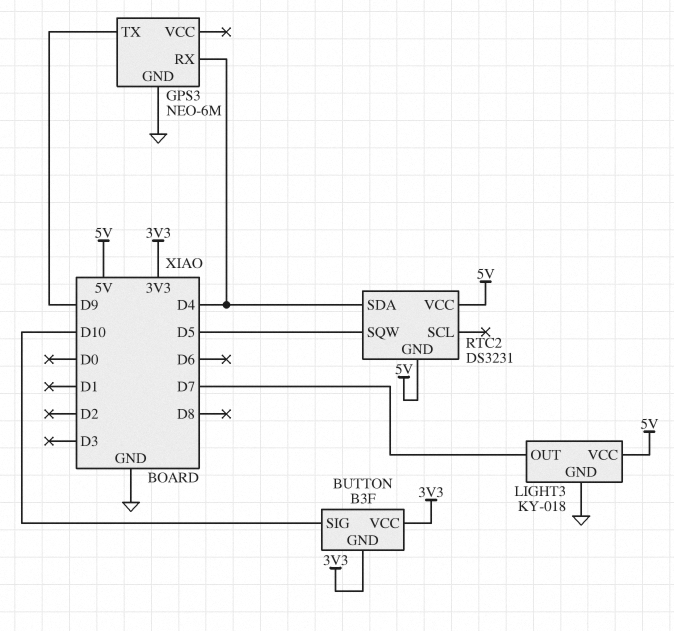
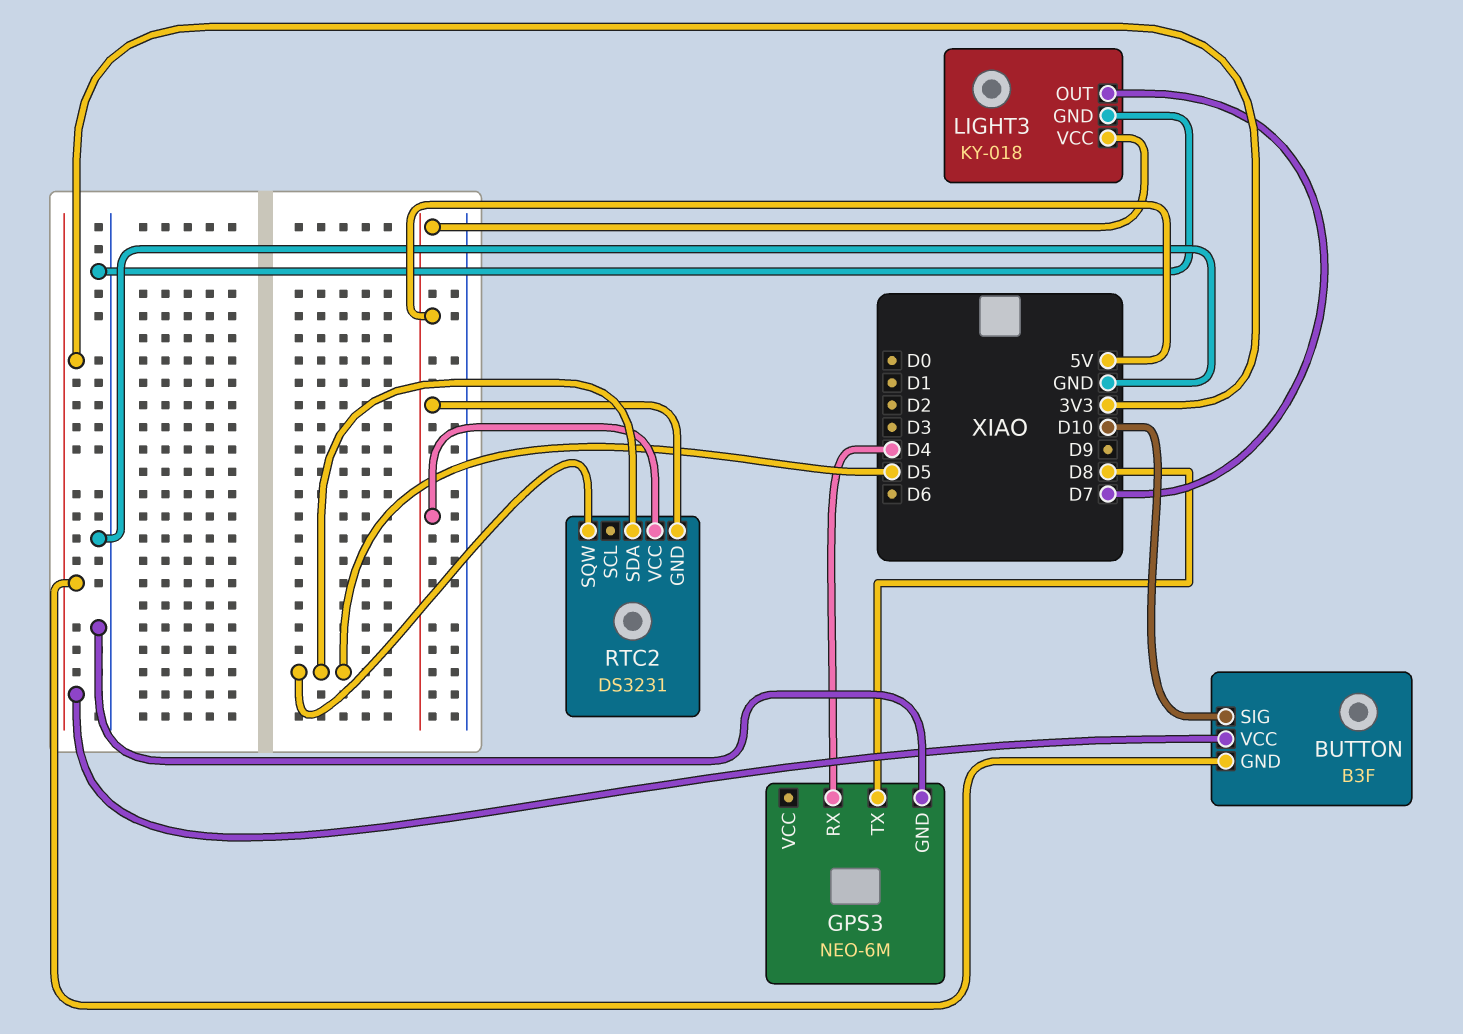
GPS3 pin TX: D9 -> D8
RTC2 pin SDA: D4 -> D5

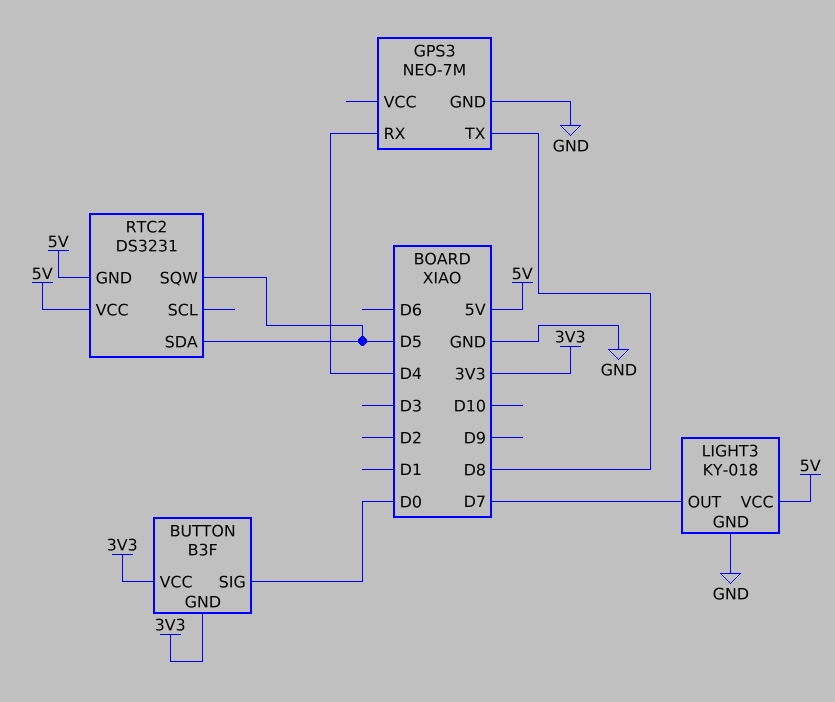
BUTTON pin SIG: D10 -> D0
GPS3: NEO-6M -> NEO-7M

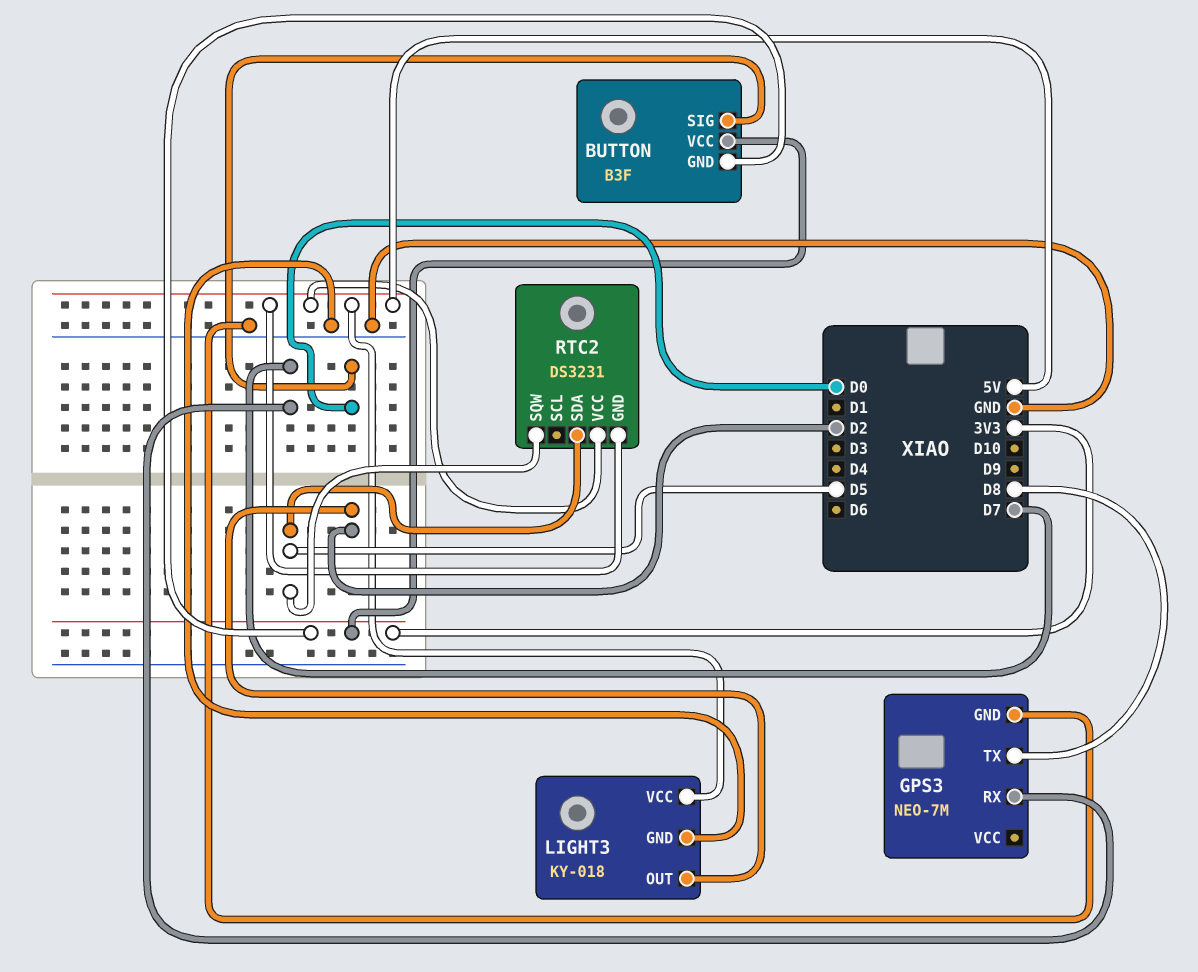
GPS3 pin RX: D4 -> D7
LIGHT3 pin OUT: D7 -> D2

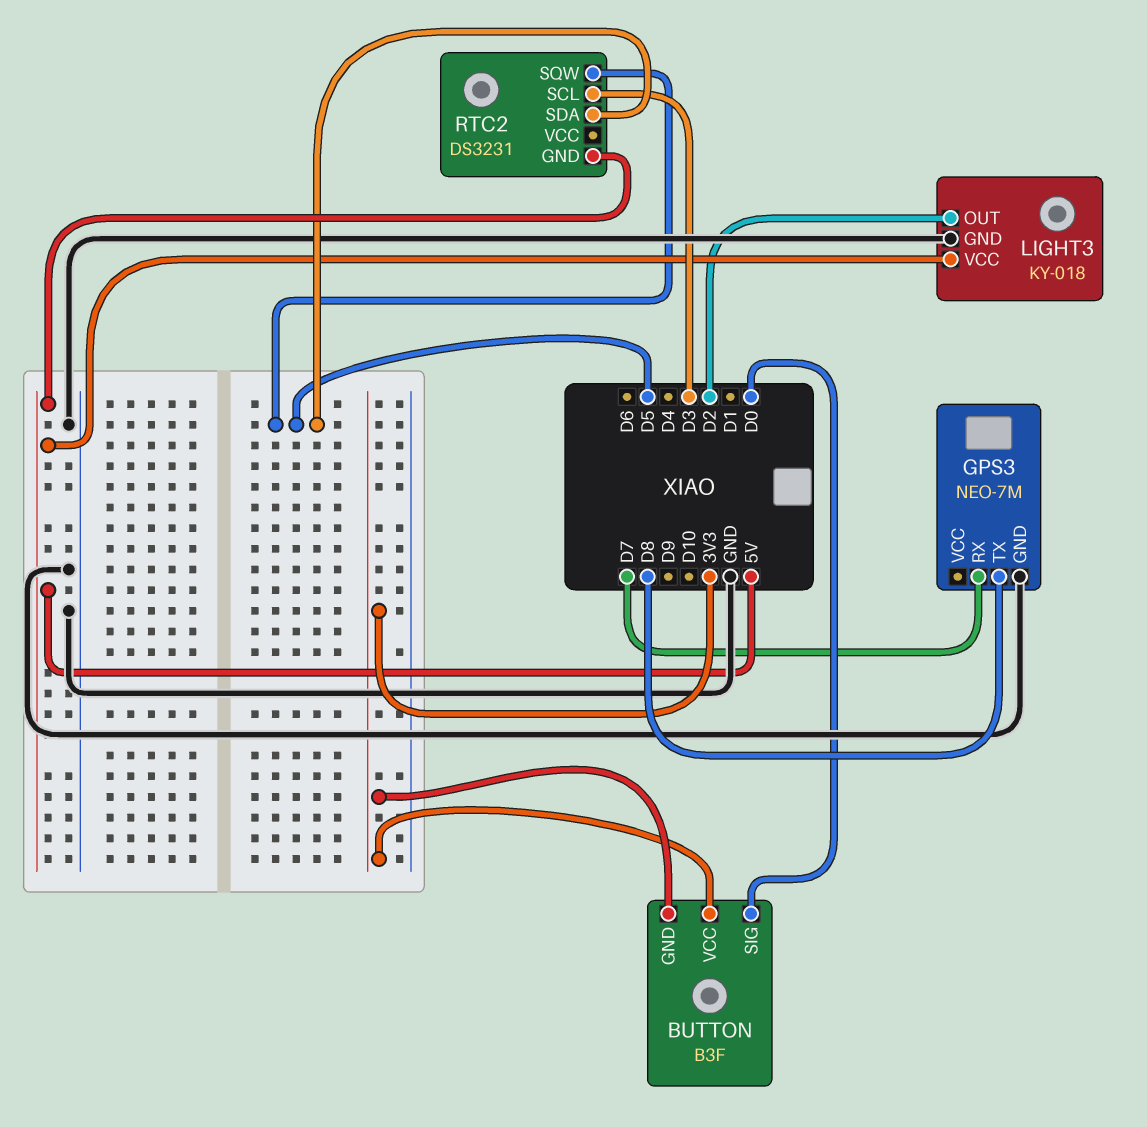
RTC2 pin SCL: none -> D3
RTC2 pin VCC: 5V -> none

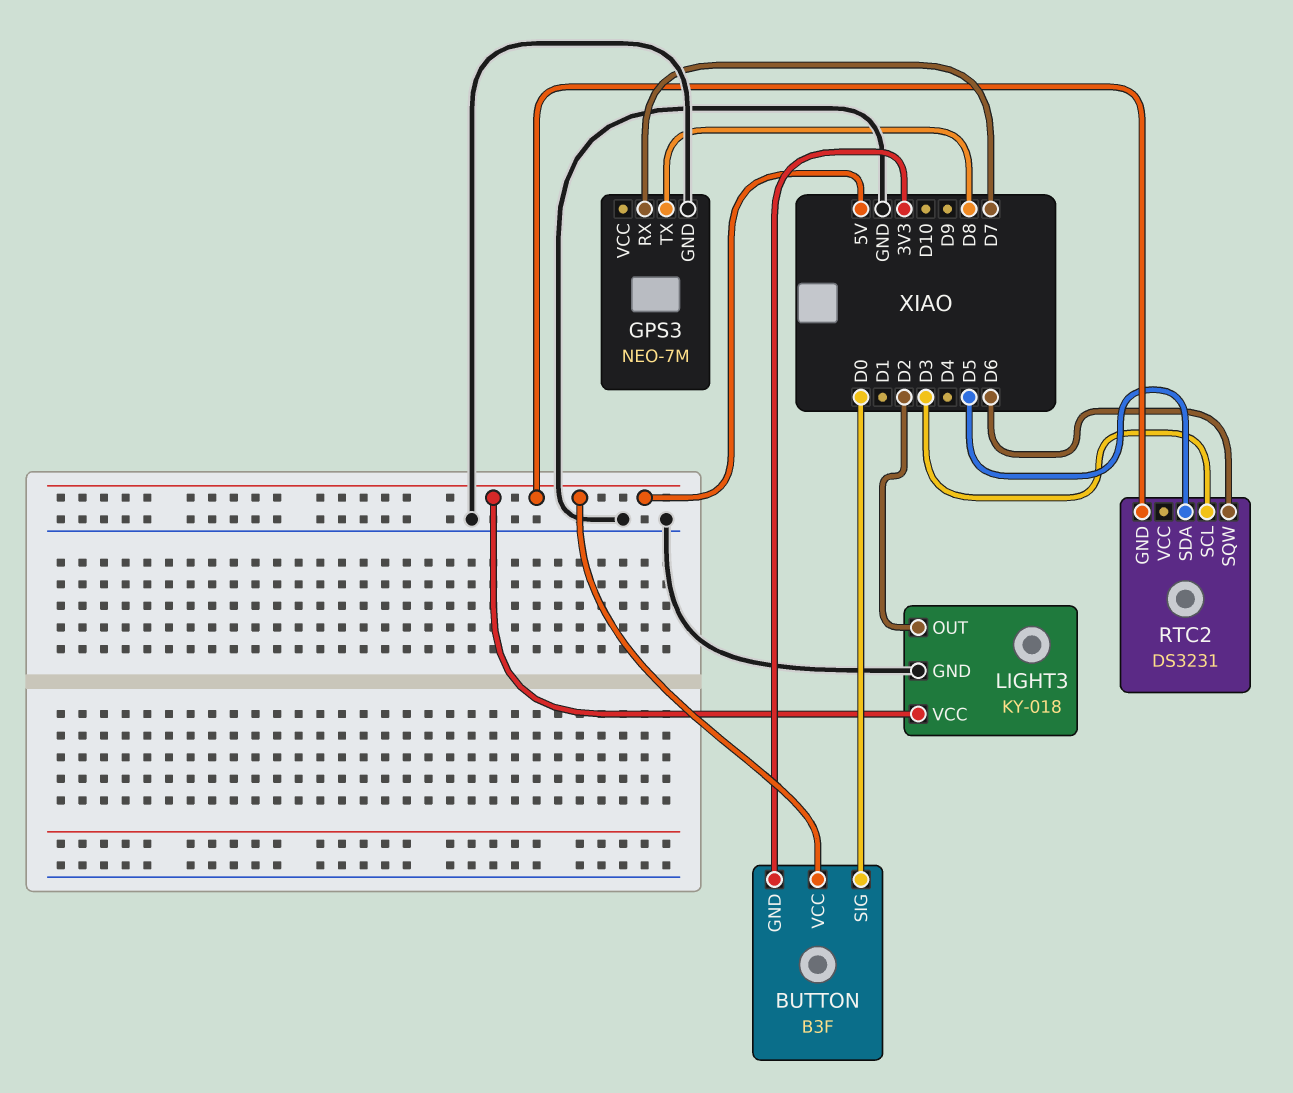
BUTTON pin VCC: 3V3 -> 5V
RTC2 pin SQW: D5 -> D6

